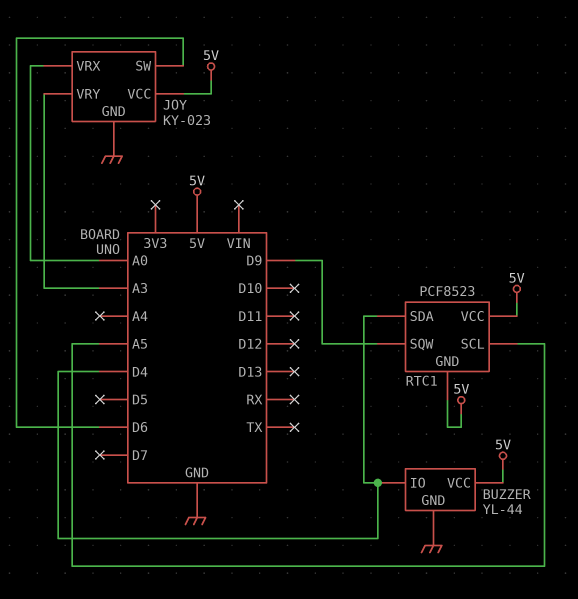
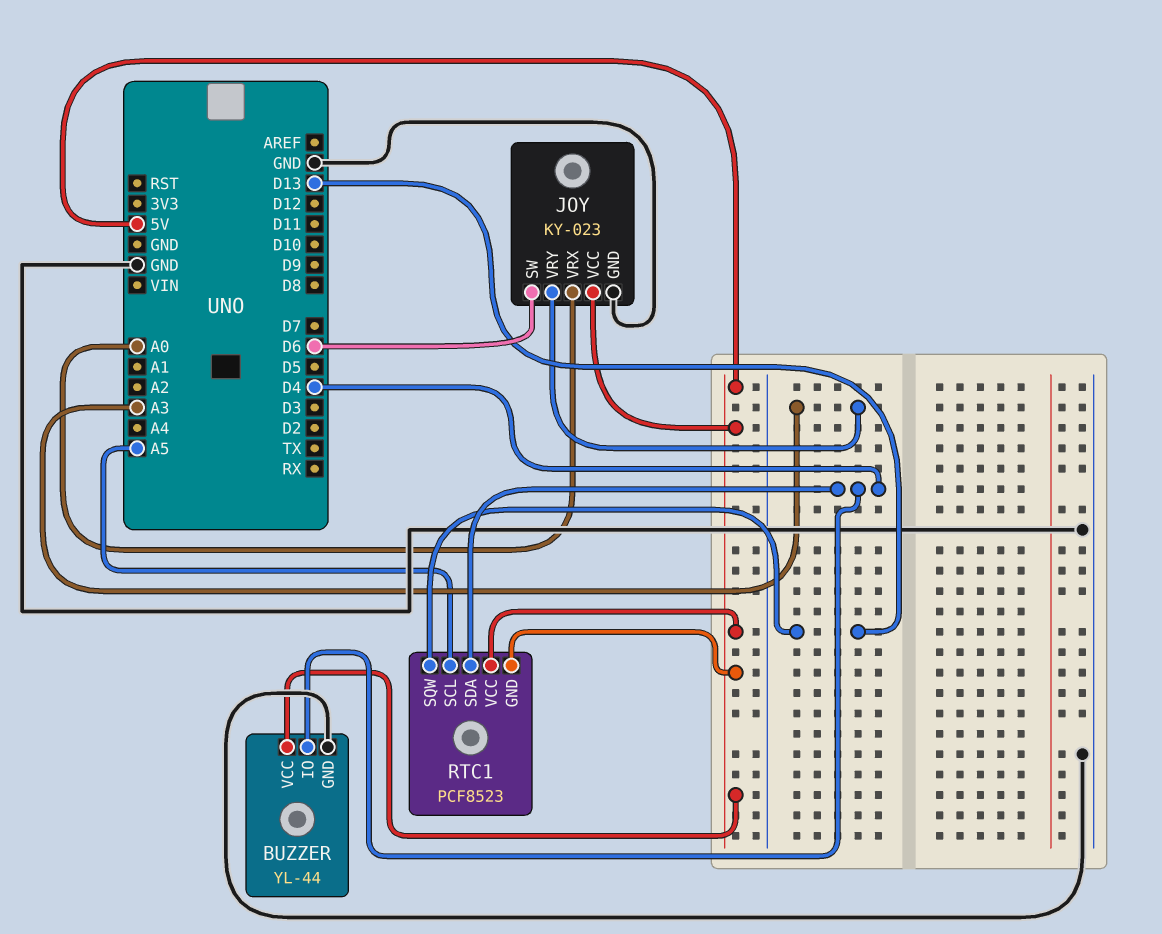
RTC1 pin SQW: D9 -> D13

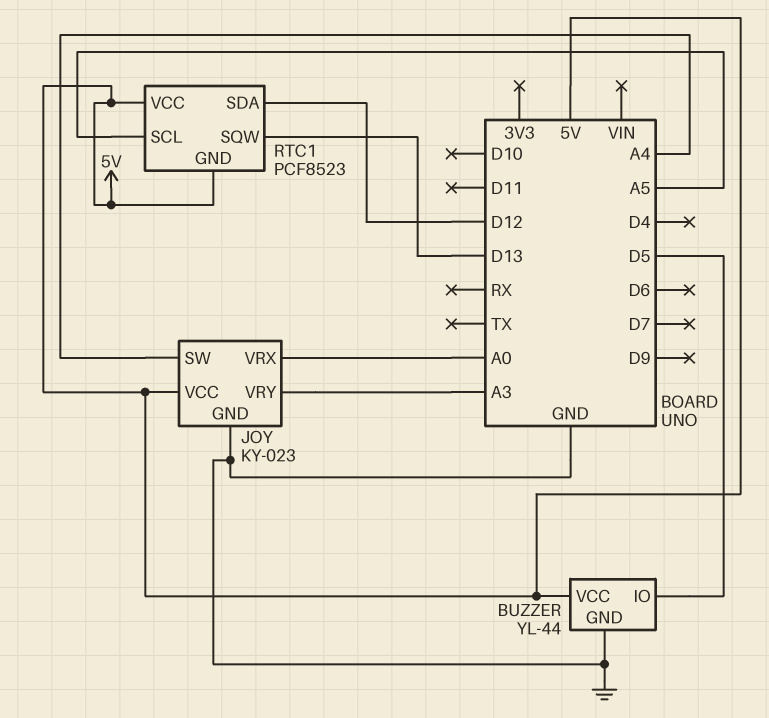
BUZZER pin IO: D4 -> D5
JOY pin SW: D6 -> A4
RTC1 pin SDA: D4 -> D12

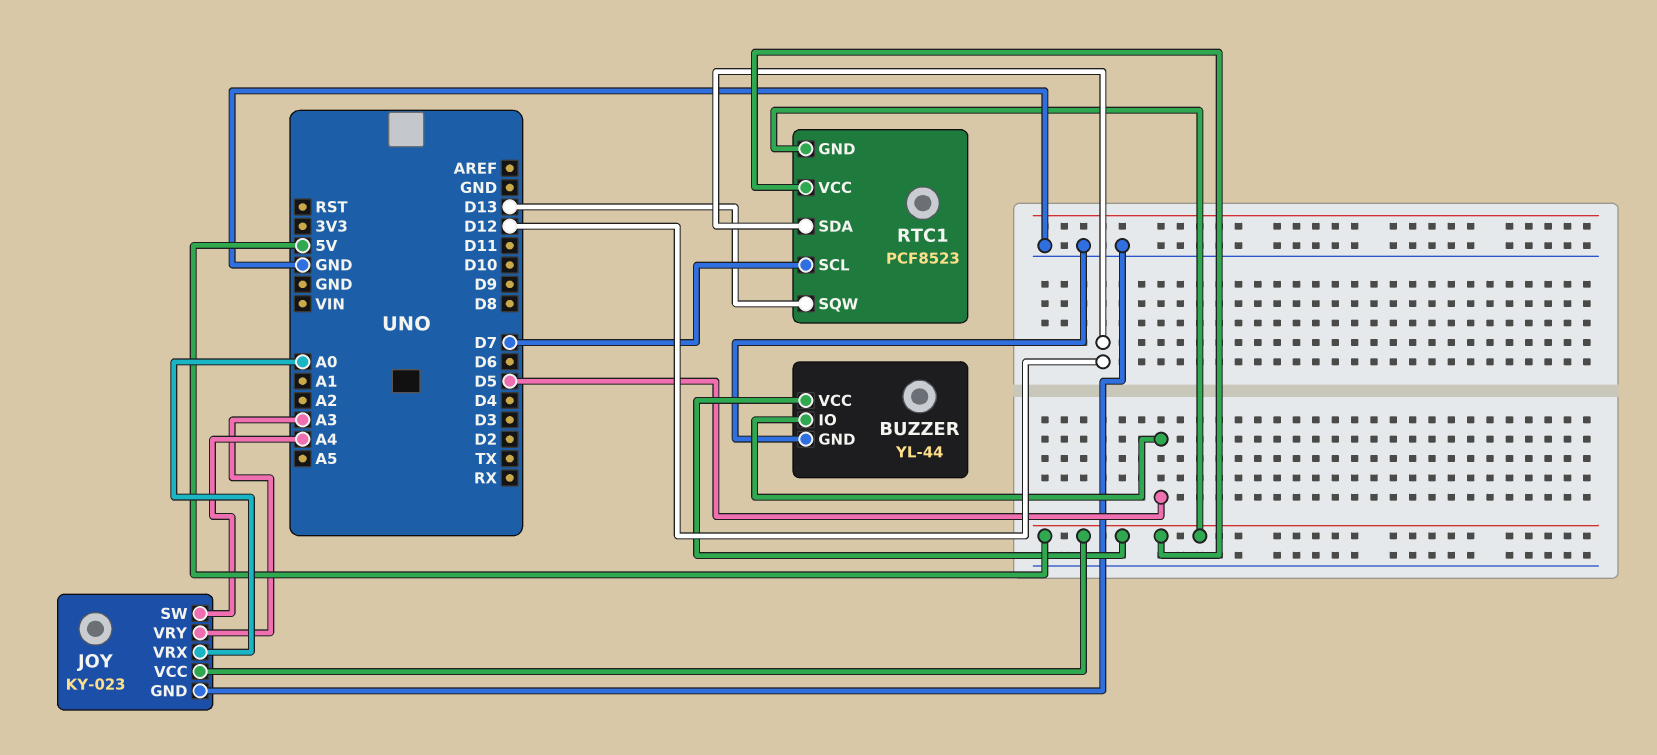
RTC1 pin SCL: A5 -> D7

